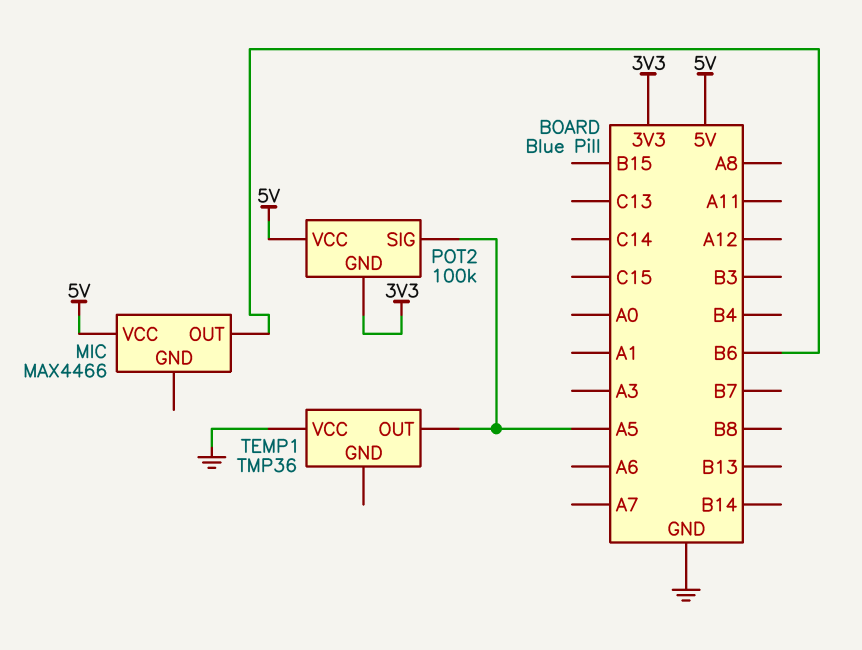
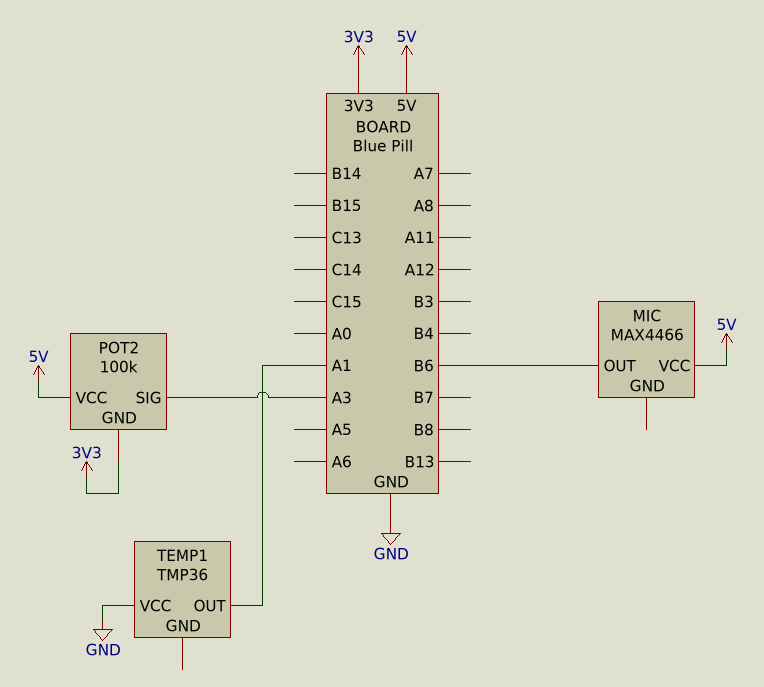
POT2 pin SIG: A5 -> A3
TEMP1 pin OUT: A5 -> A1

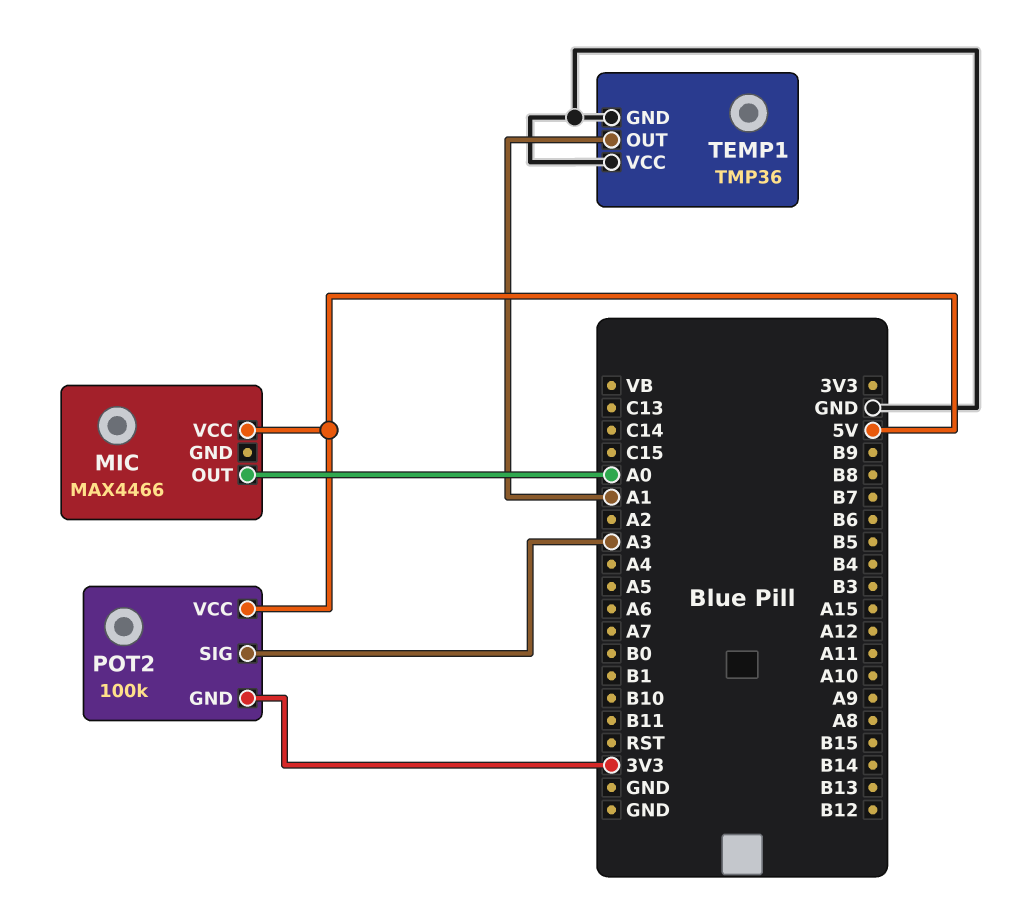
MIC pin OUT: B6 -> A0
TEMP1 pin GND: none -> GND

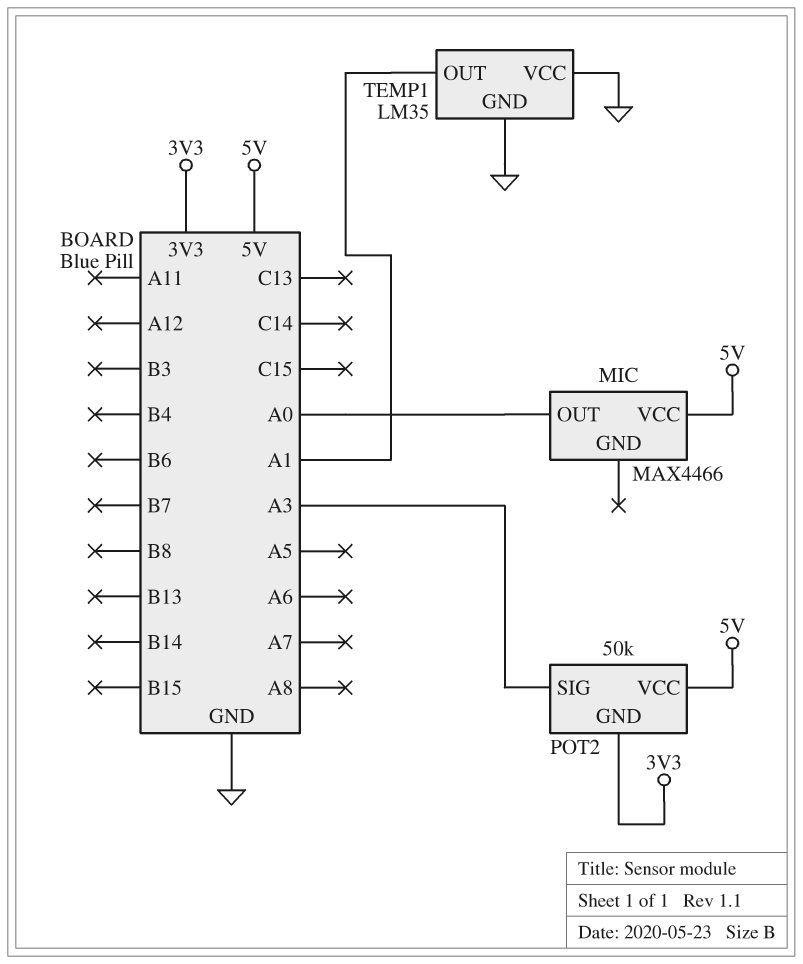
POT2: 100k -> 50k
TEMP1: TMP36 -> LM35

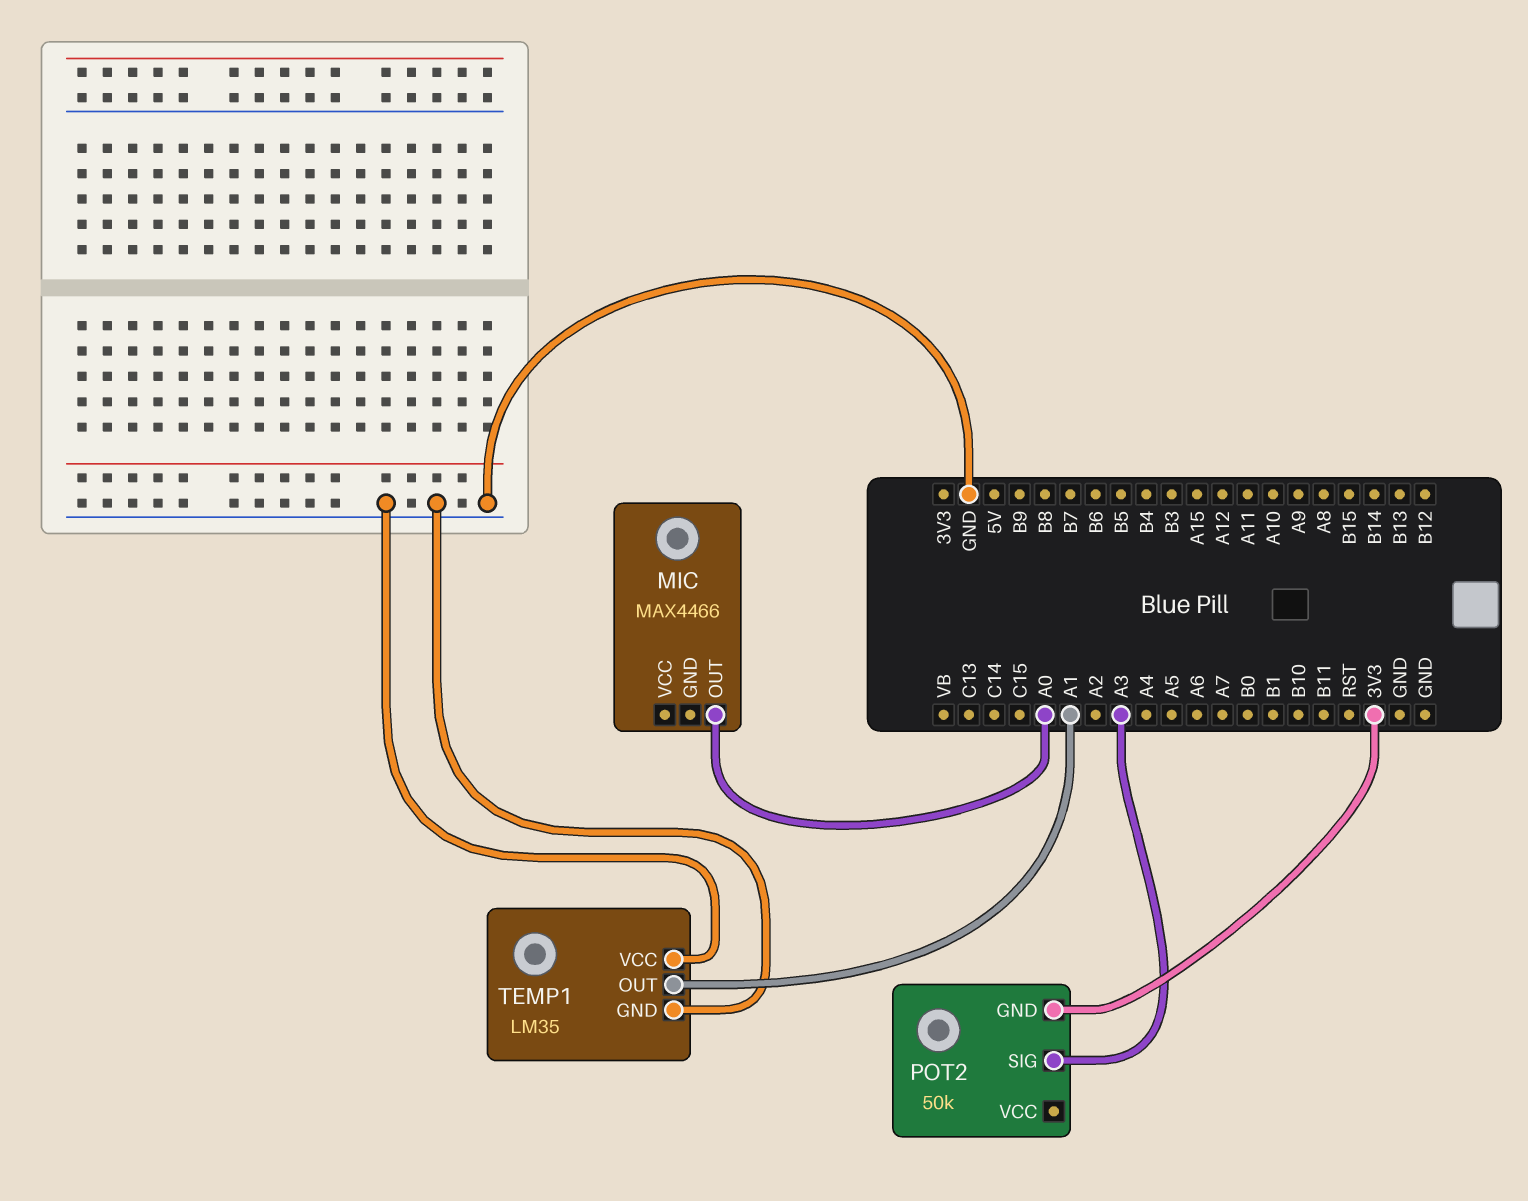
MIC pin VCC: 5V -> none
POT2 pin VCC: 5V -> none

